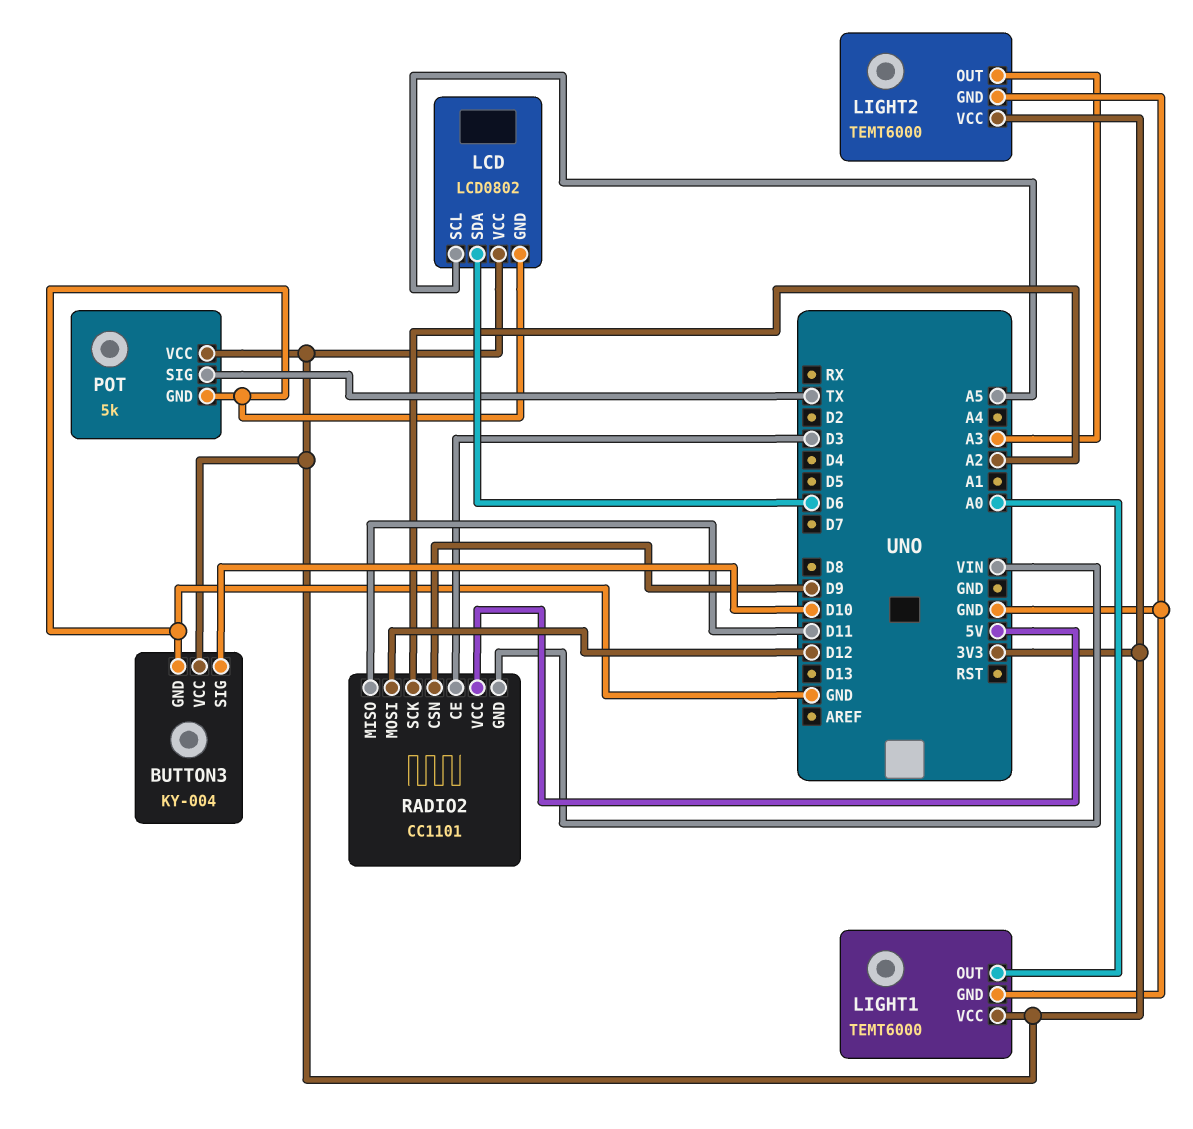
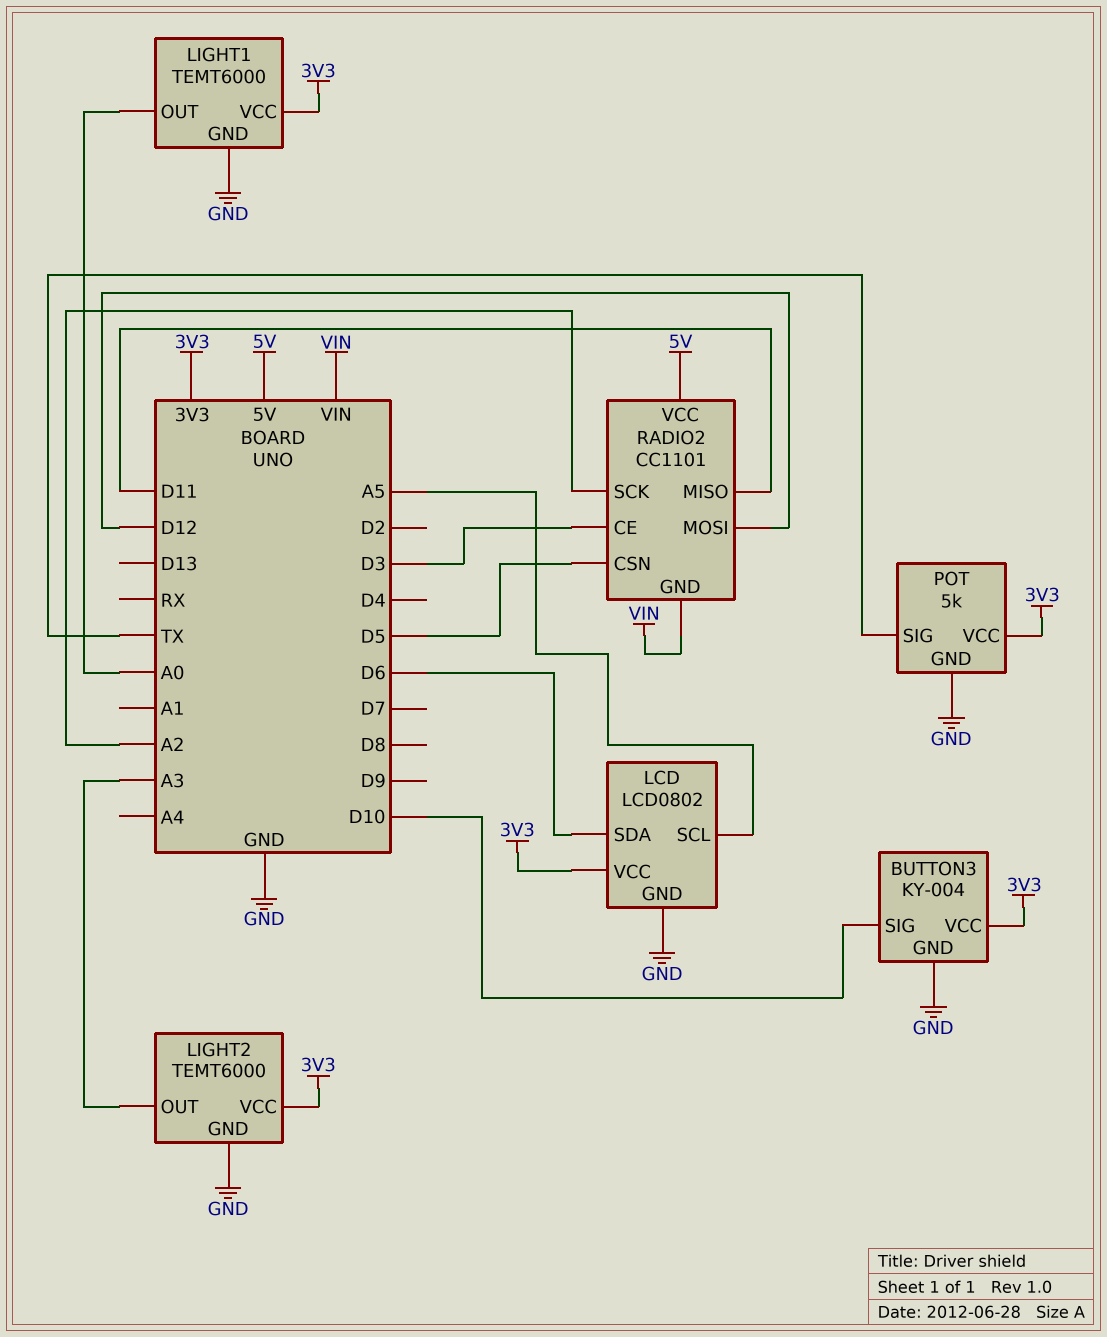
RADIO2 pin CSN: D9 -> D5

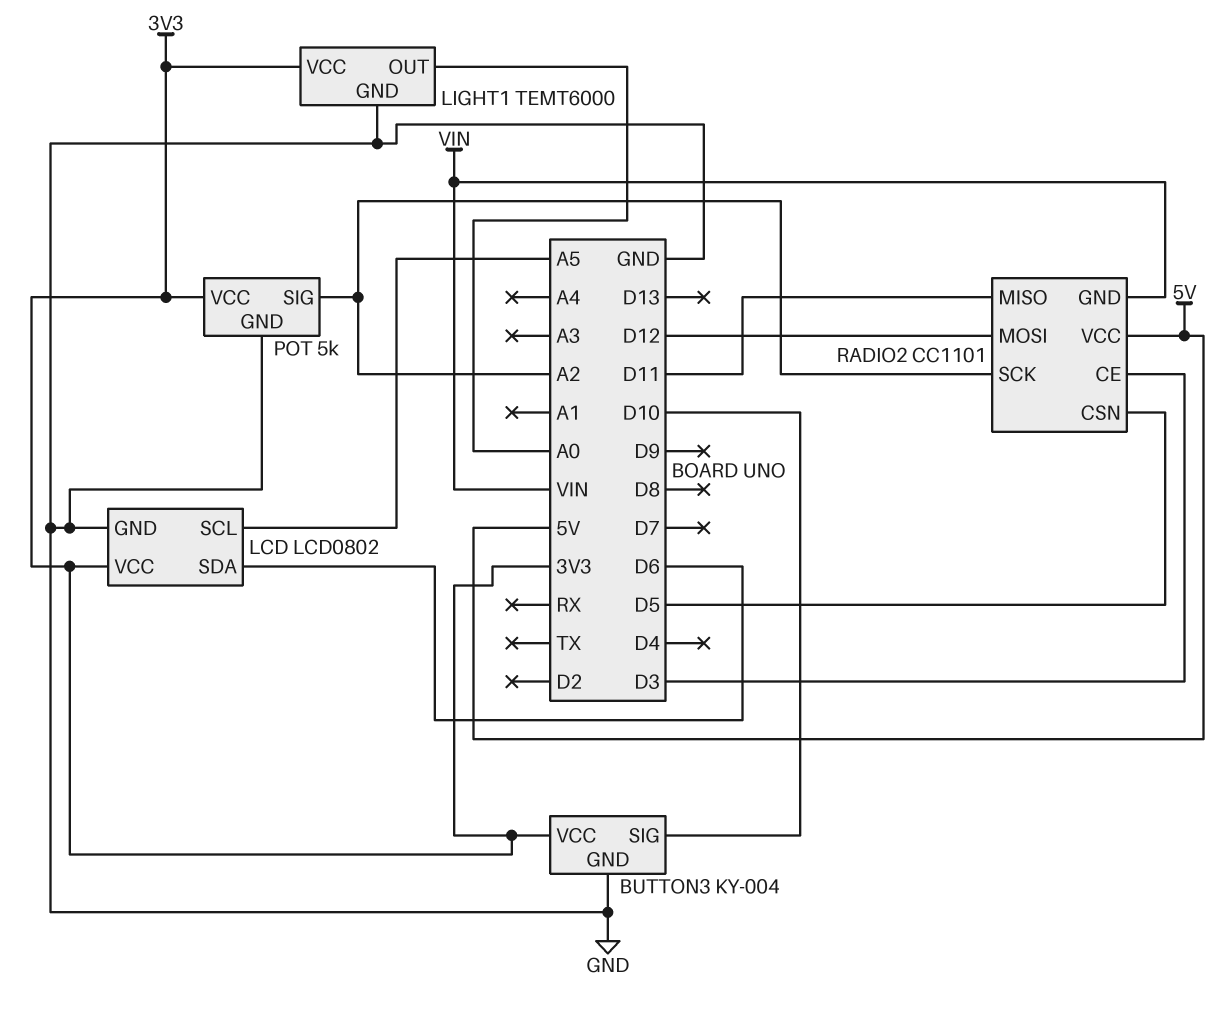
LIGHT2: TEMT6000 -> none
LIGHT2 pin GND: GND -> none
LIGHT2 pin OUT: A3 -> none
LIGHT2 pin VCC: 3V3 -> none
POT pin SIG: TX -> A2

